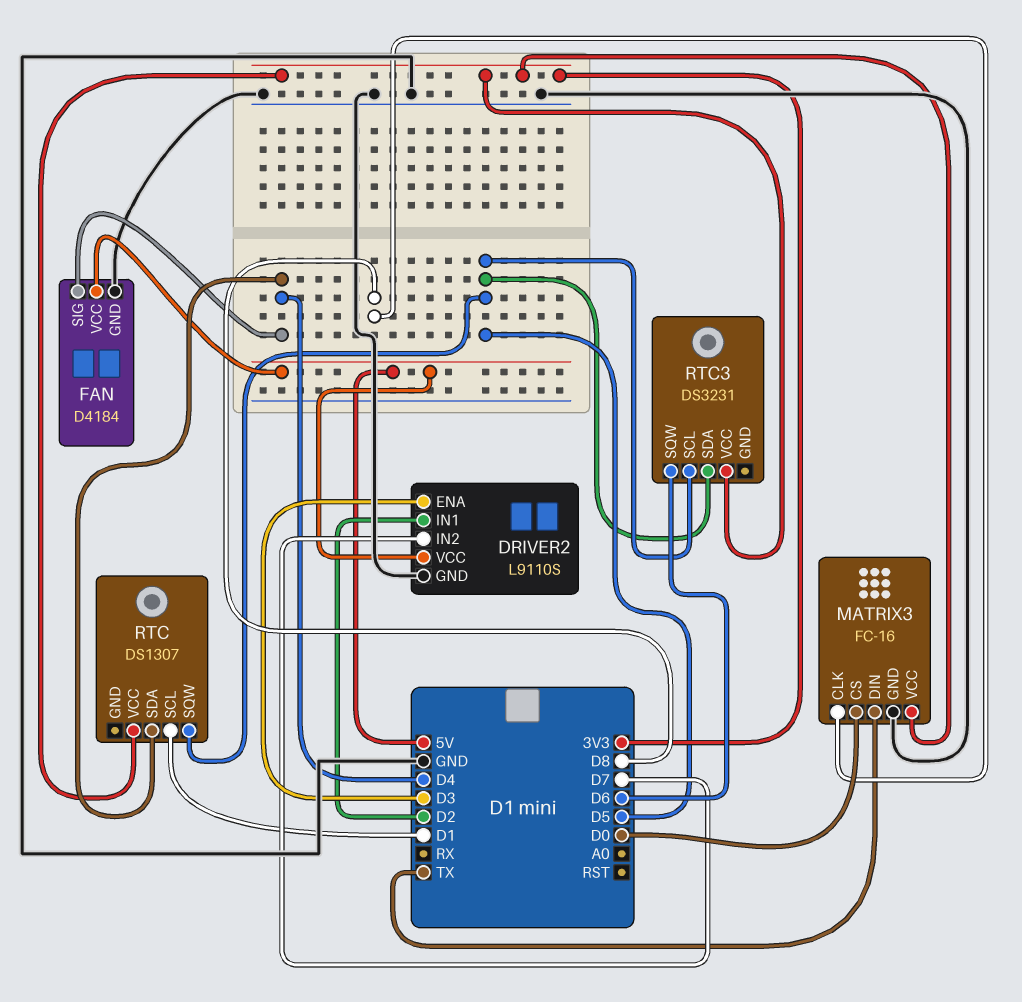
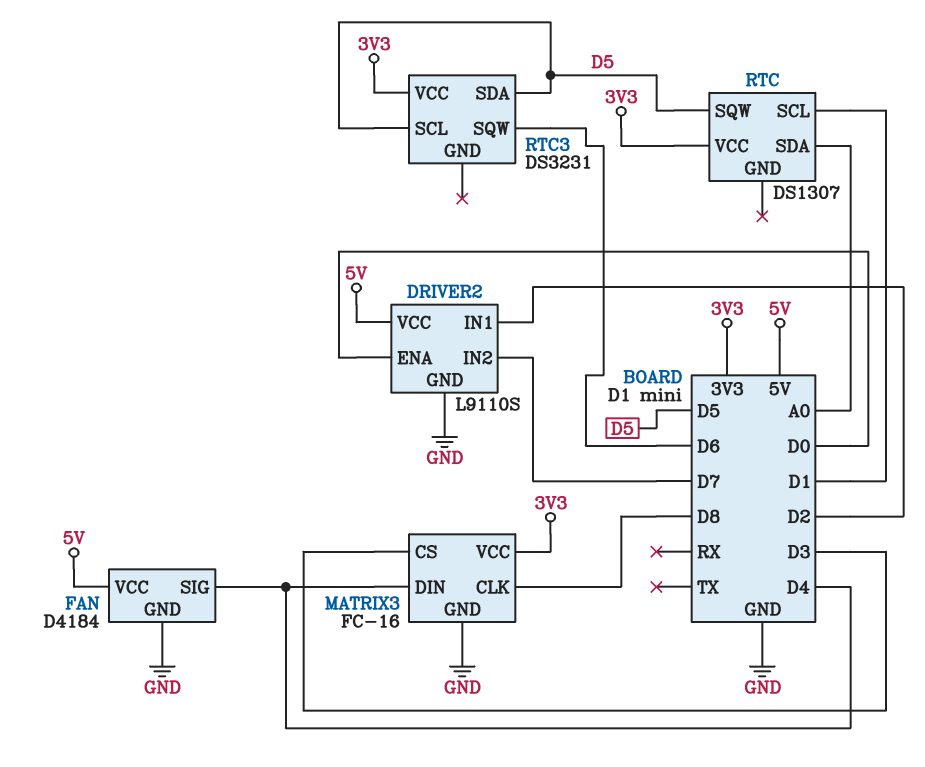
DRIVER2 pin ENA: D3 -> D0
MATRIX3 pin CS: D0 -> D3
MATRIX3 pin DIN: TX -> D4
RTC pin SDA: D4 -> A0

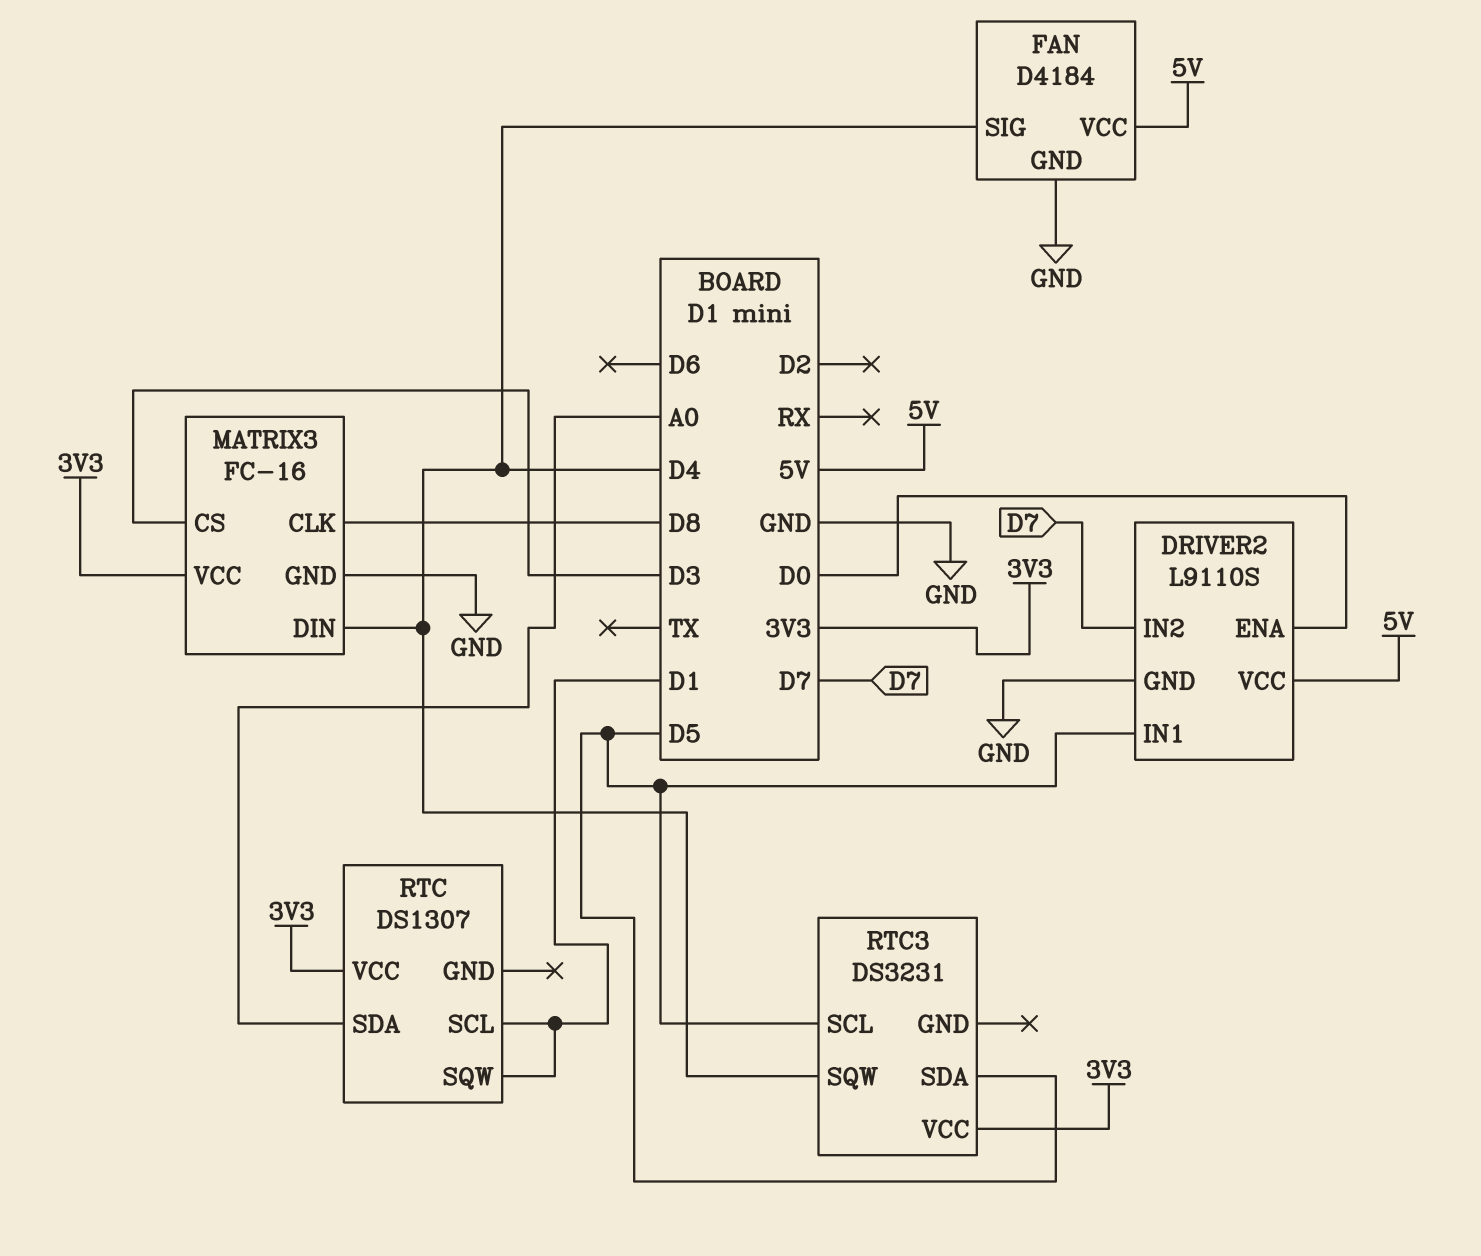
DRIVER2 pin IN1: D2 -> D5
RTC pin SQW: D5 -> D1
RTC3 pin SQW: D6 -> D4

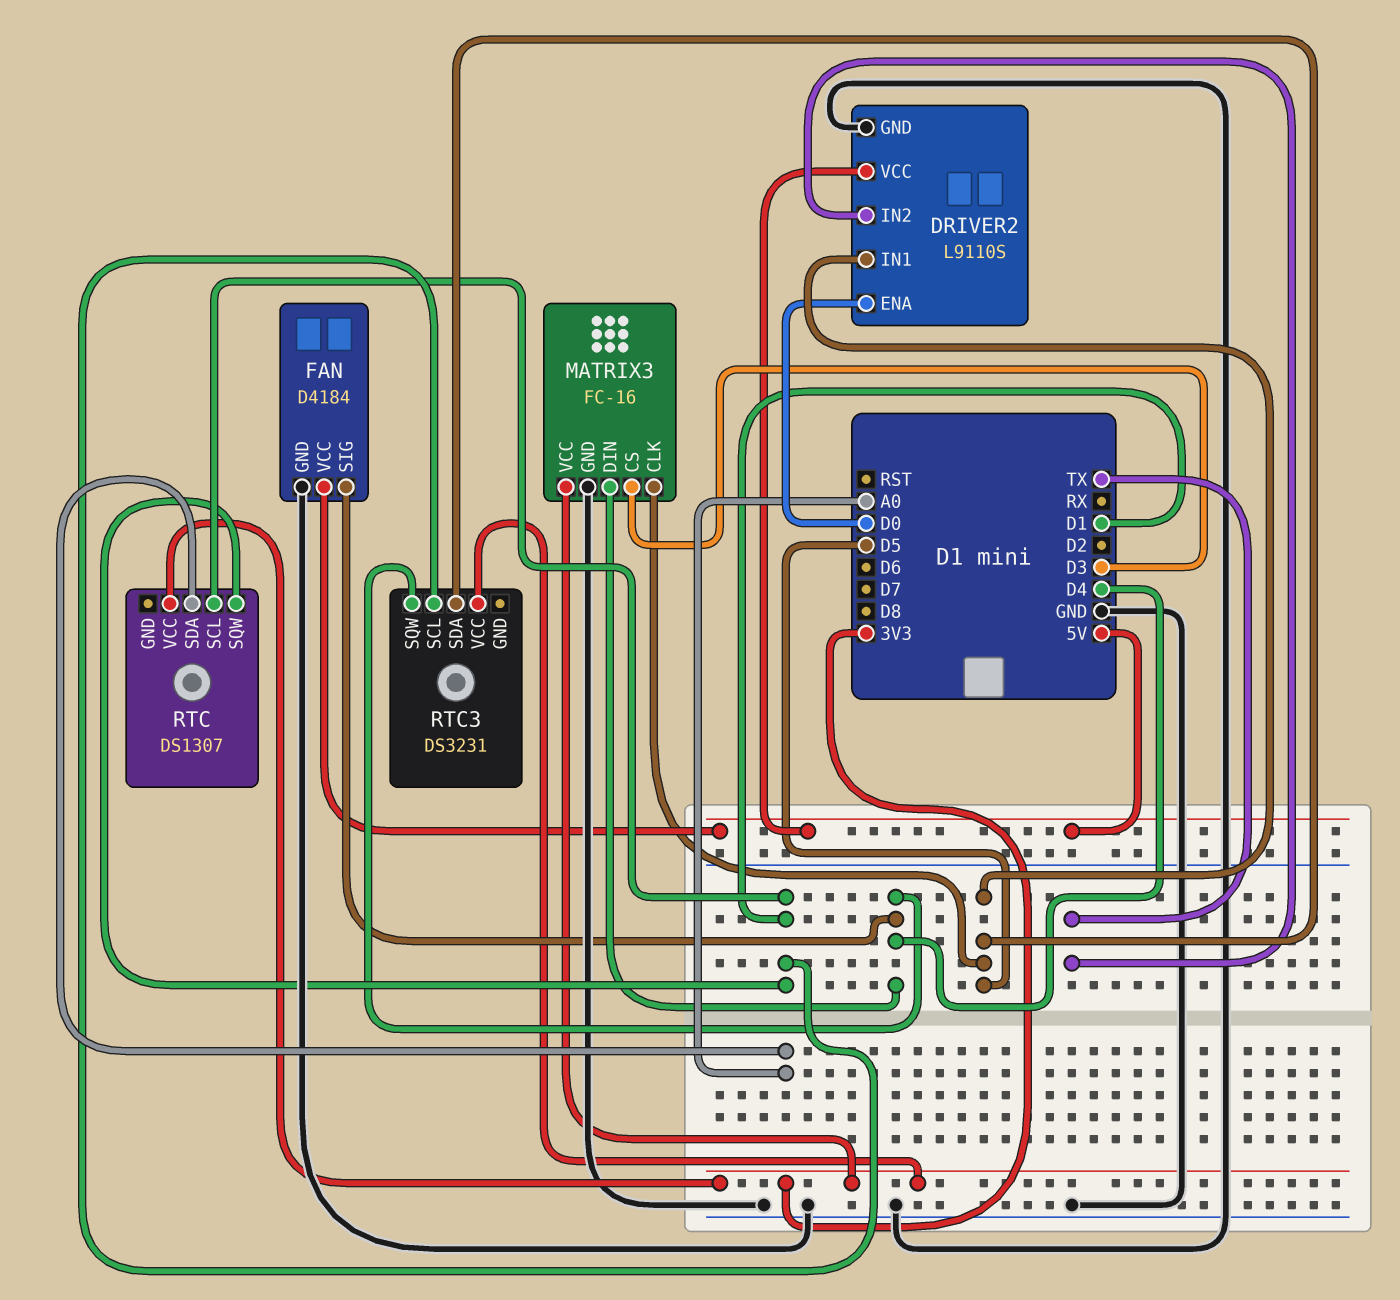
DRIVER2 pin IN2: D7 -> TX
MATRIX3 pin CLK: D8 -> D5
RTC3 pin SCL: D5 -> D1

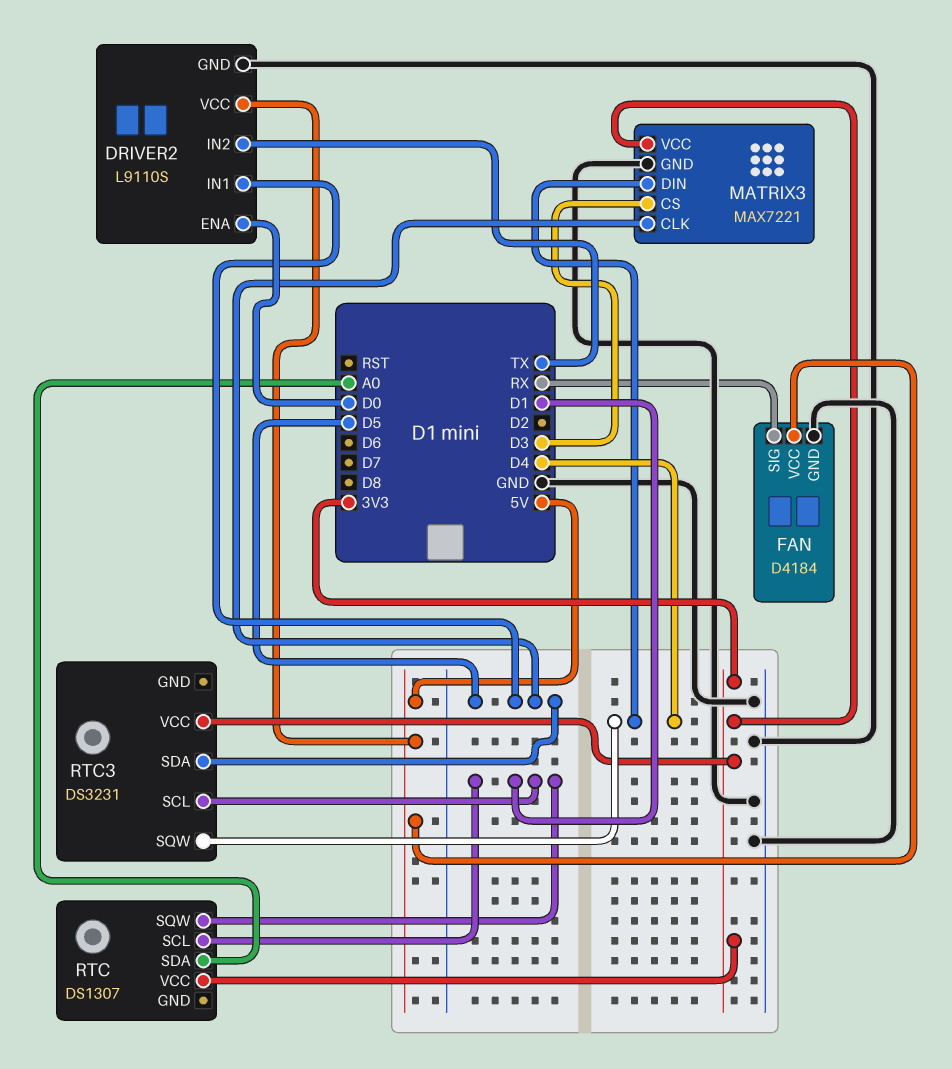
FAN pin SIG: D4 -> RX
MATRIX3: FC-16 -> MAX7221

